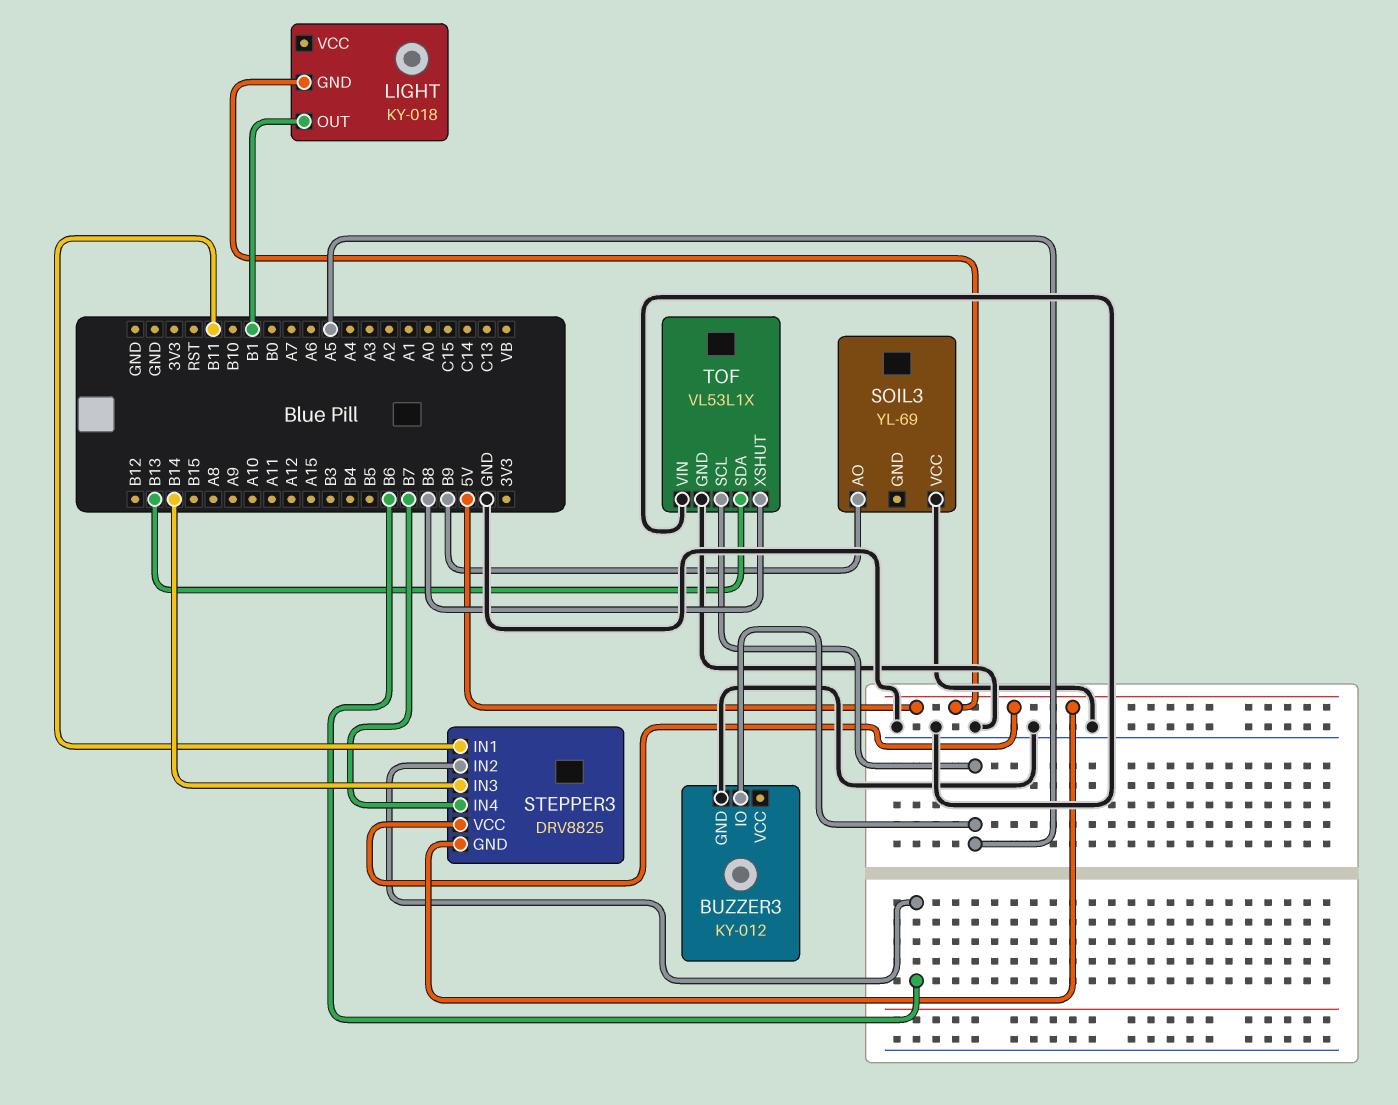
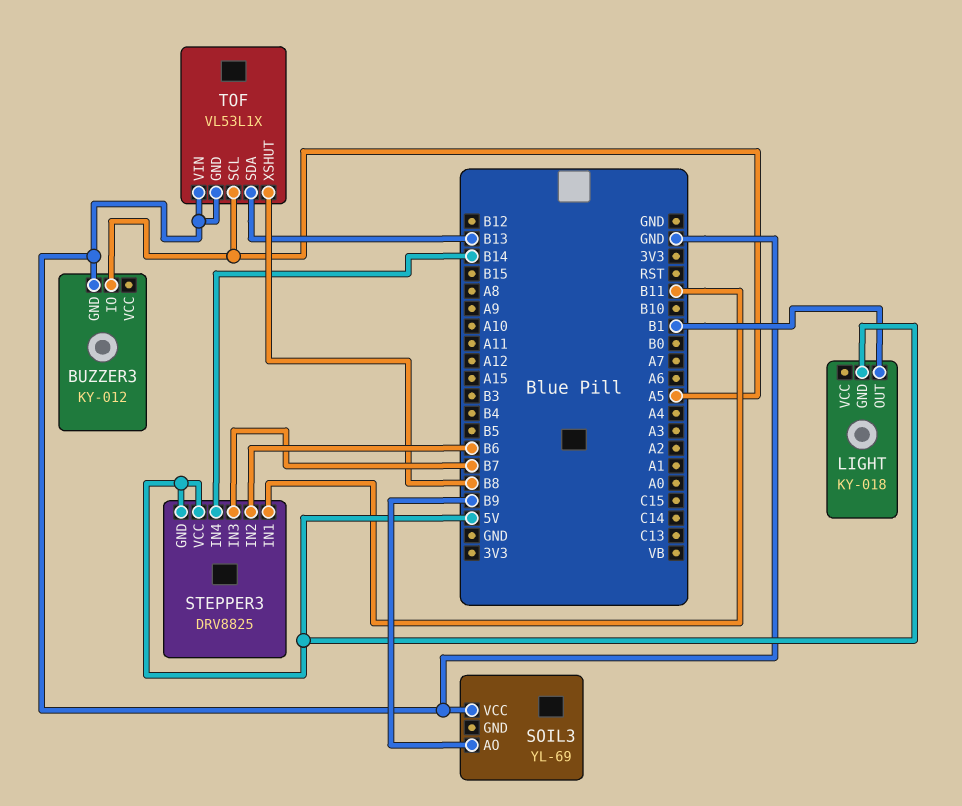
STEPPER3 pin IN3: B14 -> B7
STEPPER3 pin IN4: B7 -> B14

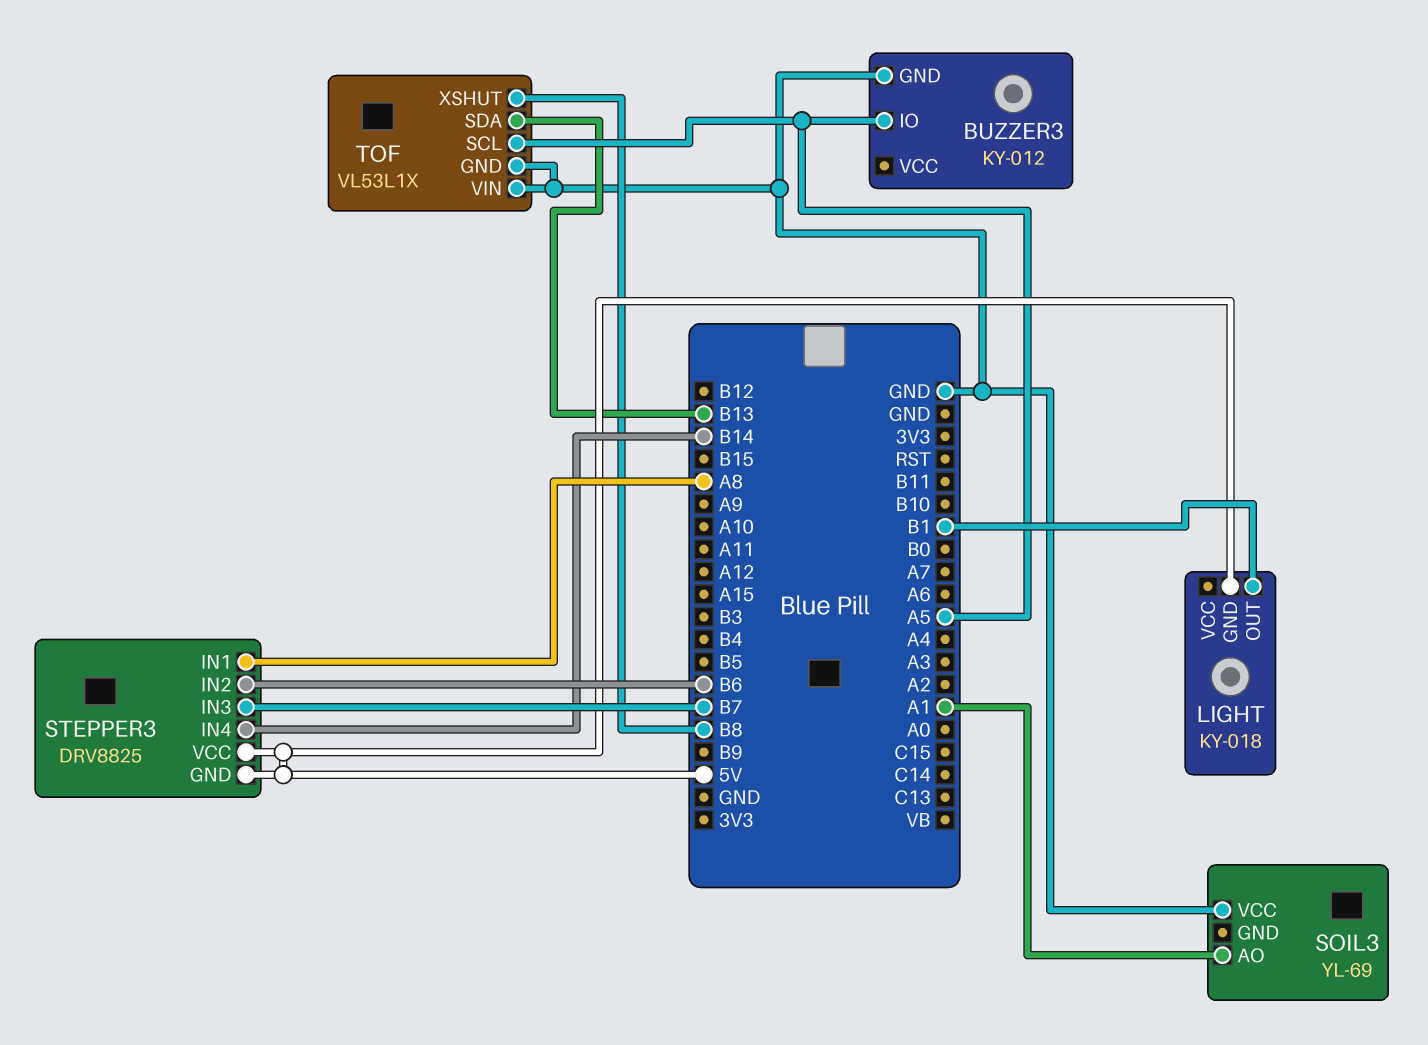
SOIL3 pin AO: B9 -> A1
STEPPER3 pin IN1: B11 -> A8

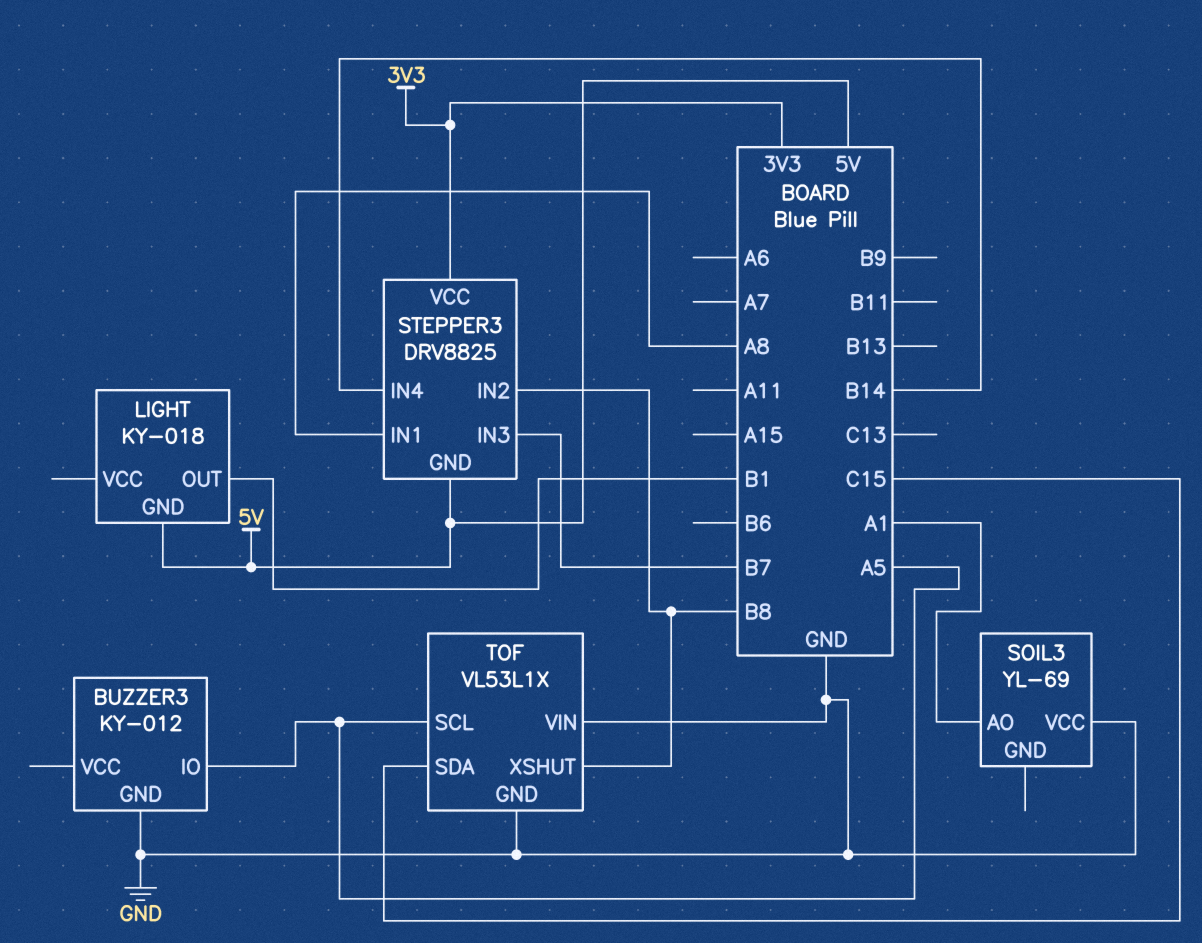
STEPPER3 pin IN2: B6 -> B8
STEPPER3 pin VCC: 5V -> 3V3
TOF pin SDA: B13 -> C15

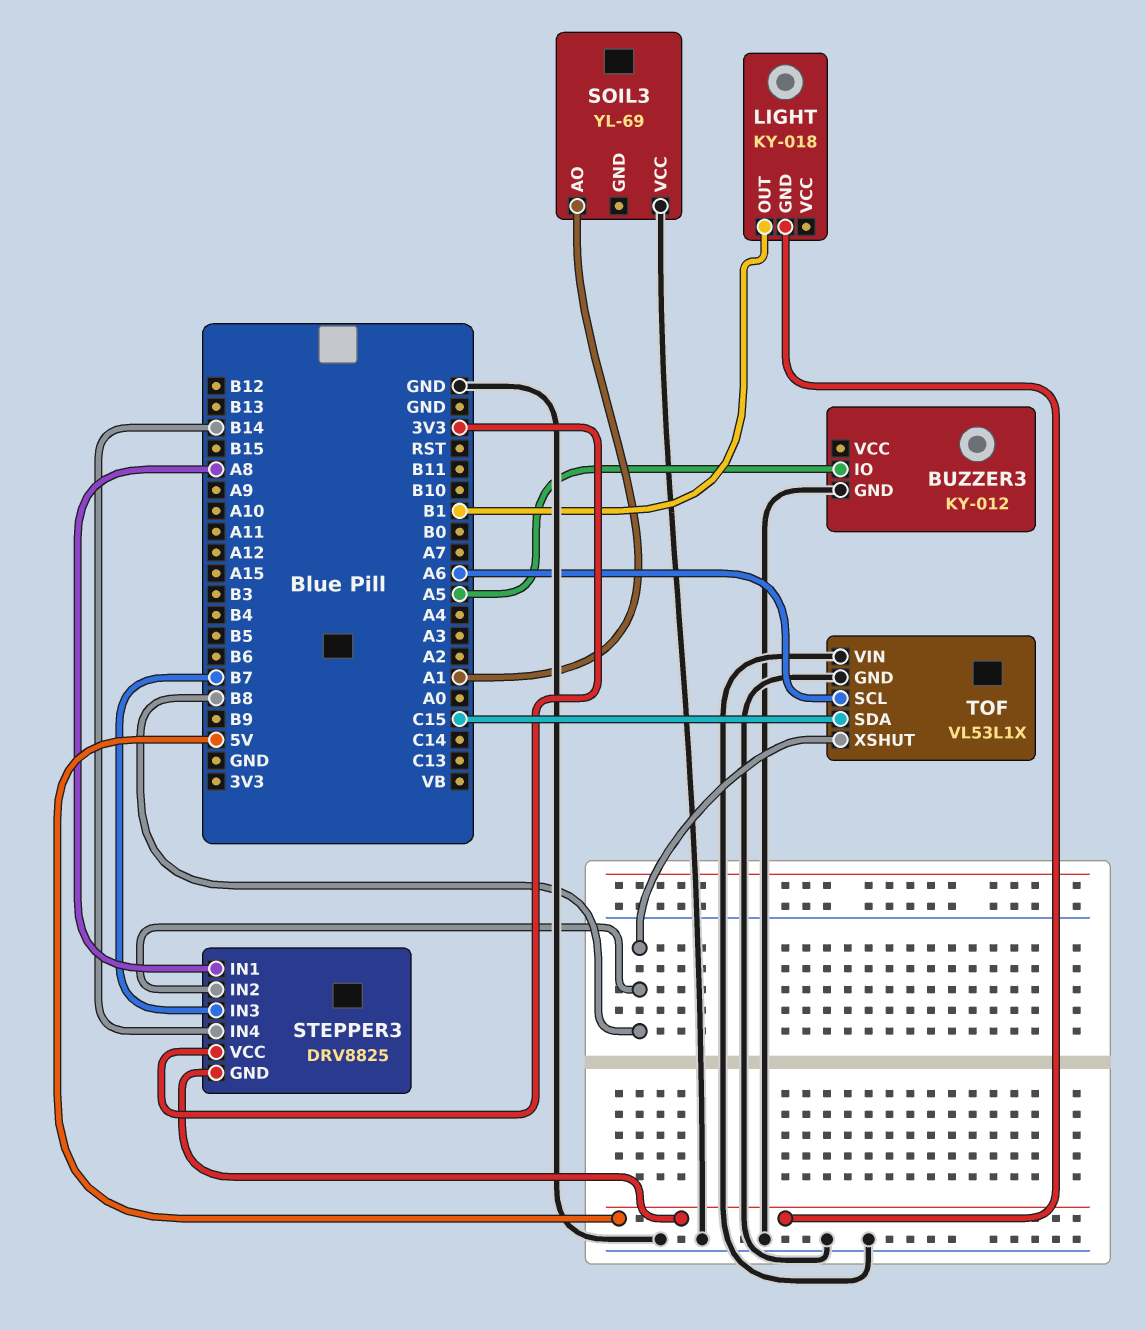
TOF pin SCL: A5 -> A6

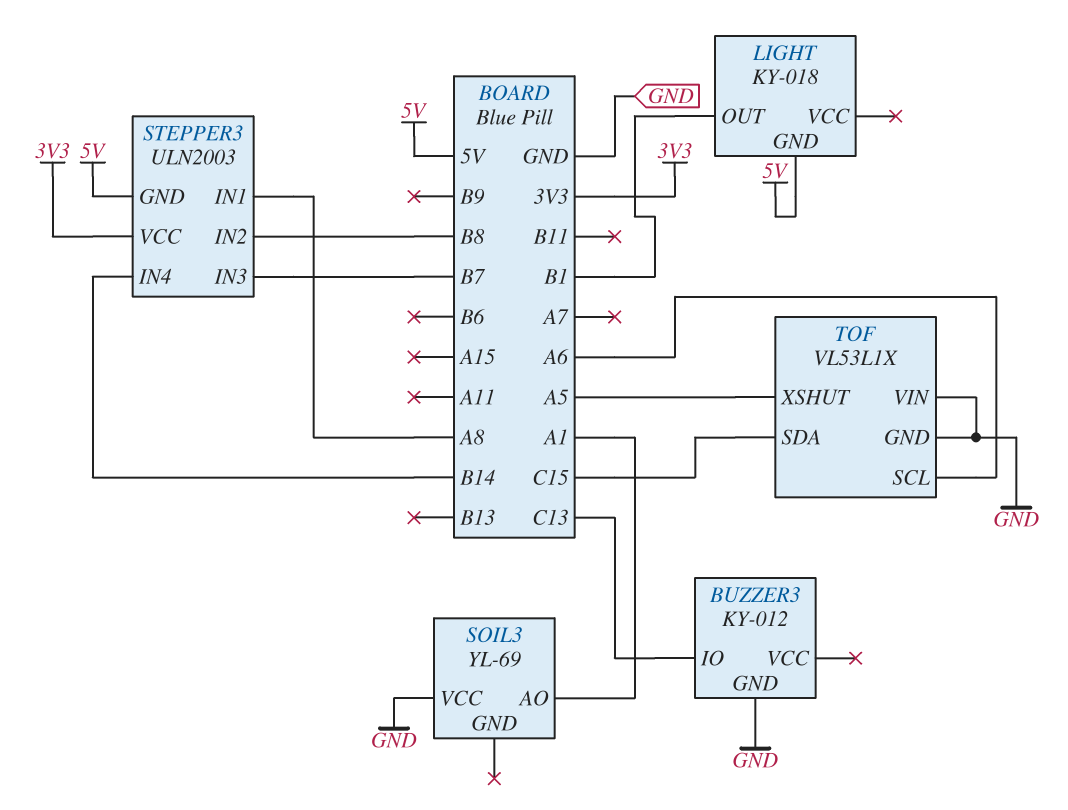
BUZZER3 pin IO: A5 -> C13
STEPPER3: DRV8825 -> ULN2003
TOF pin XSHUT: B8 -> A5

